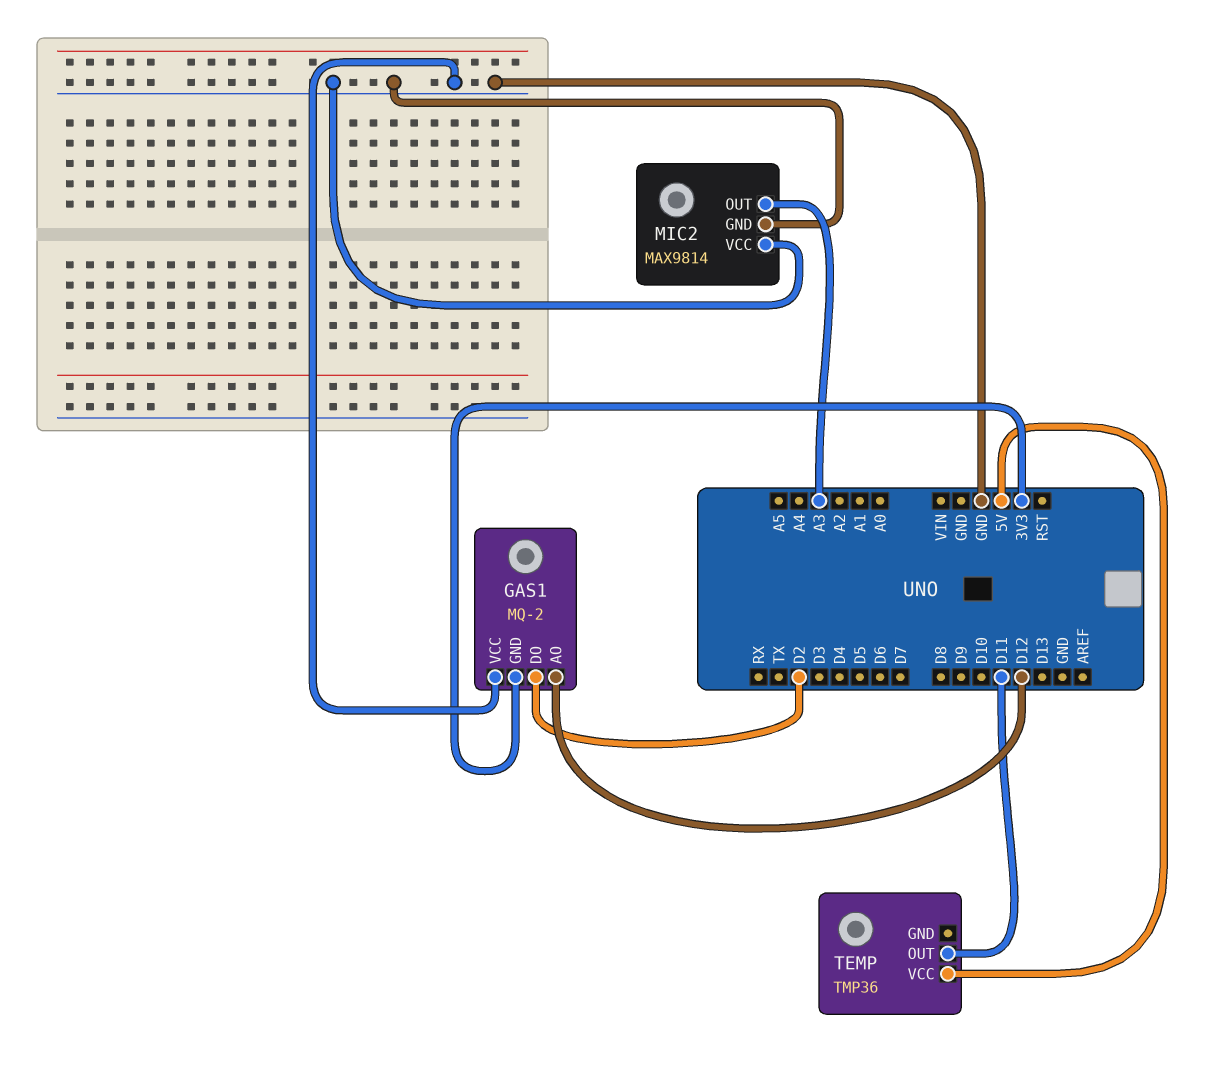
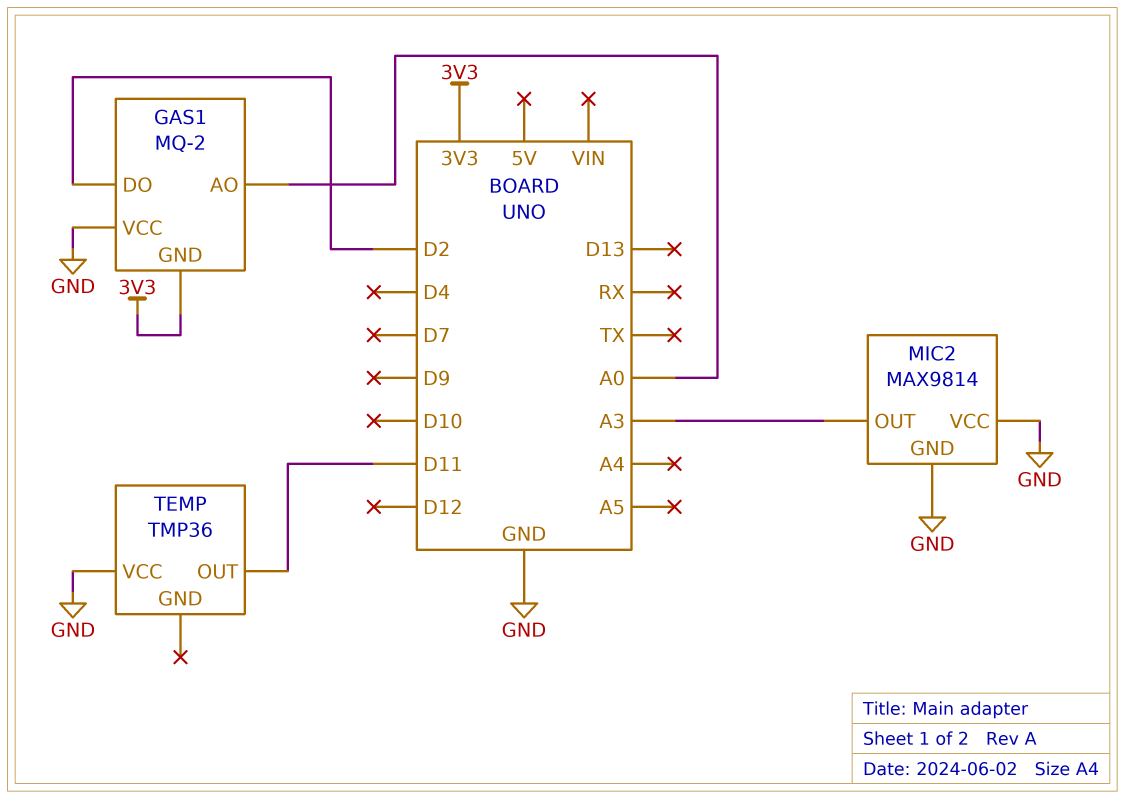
GAS1 pin AO: D12 -> A0
TEMP pin VCC: 5V -> GND

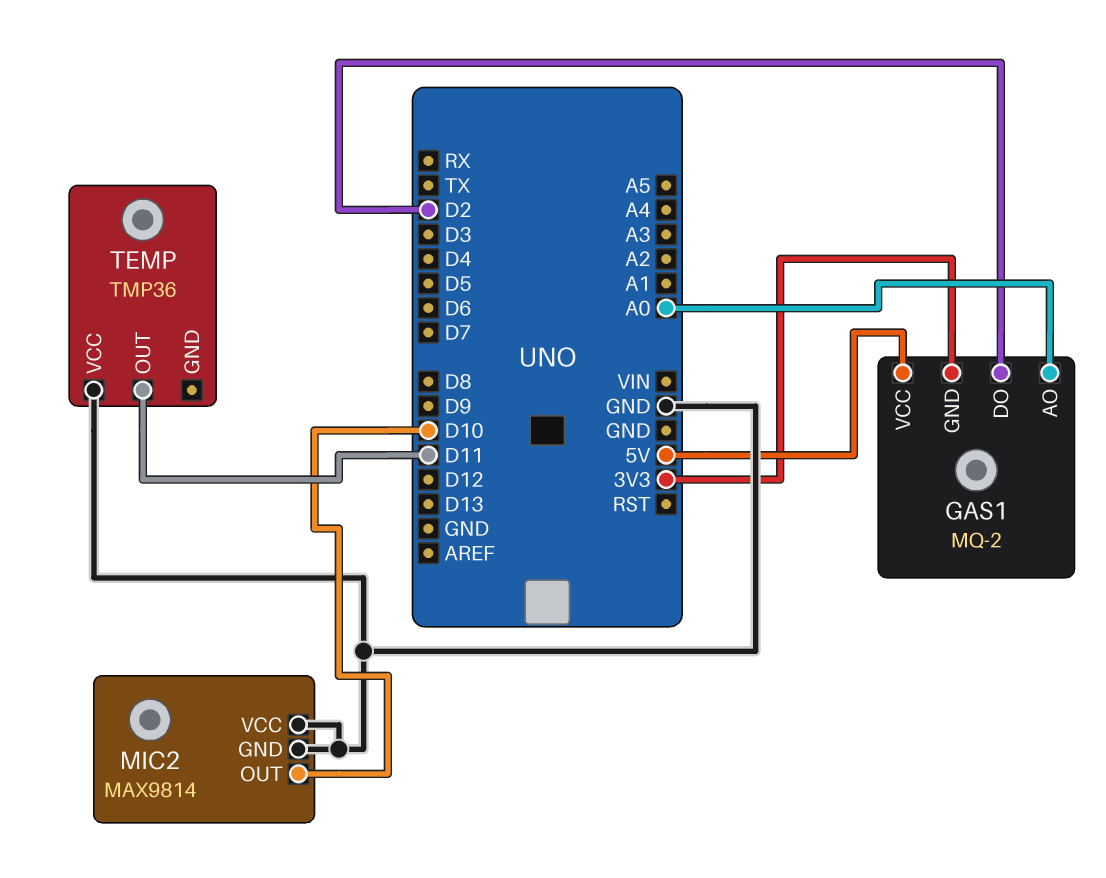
GAS1 pin VCC: GND -> 5V
MIC2 pin OUT: A3 -> D10

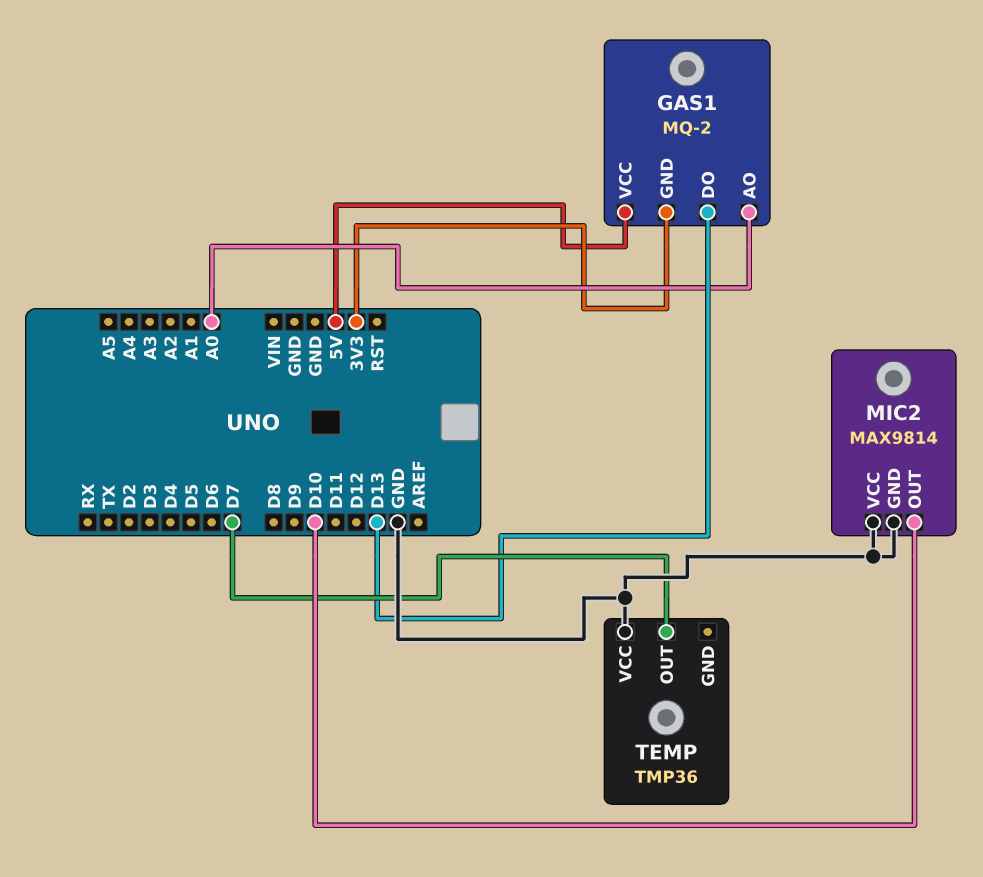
GAS1 pin DO: D2 -> D13
TEMP pin OUT: D11 -> D7

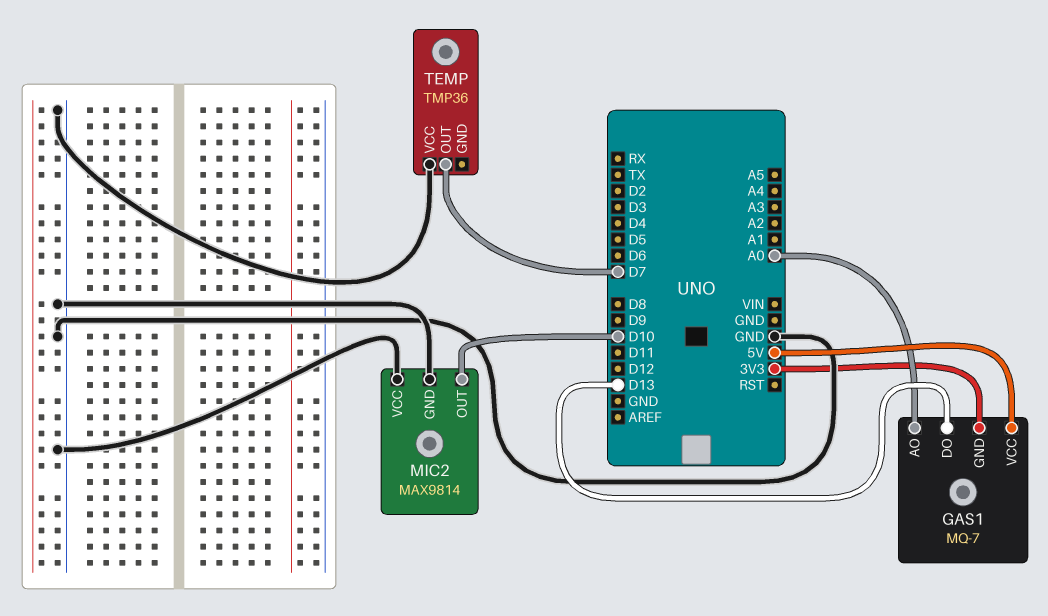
GAS1: MQ-2 -> MQ-7

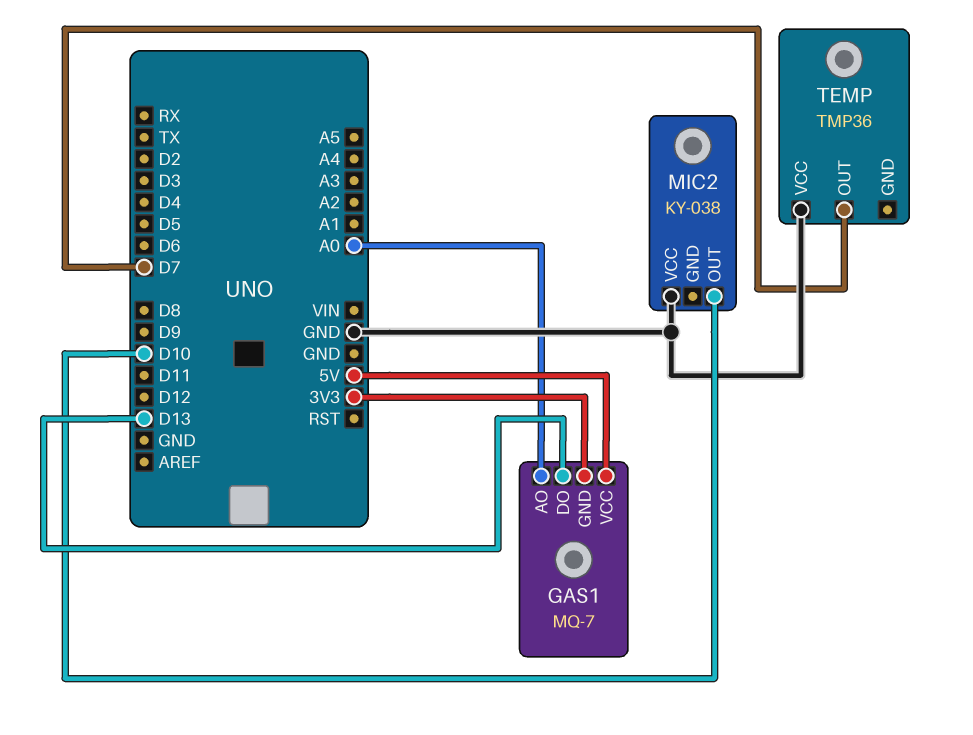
MIC2: MAX9814 -> KY-038
MIC2 pin GND: GND -> none

